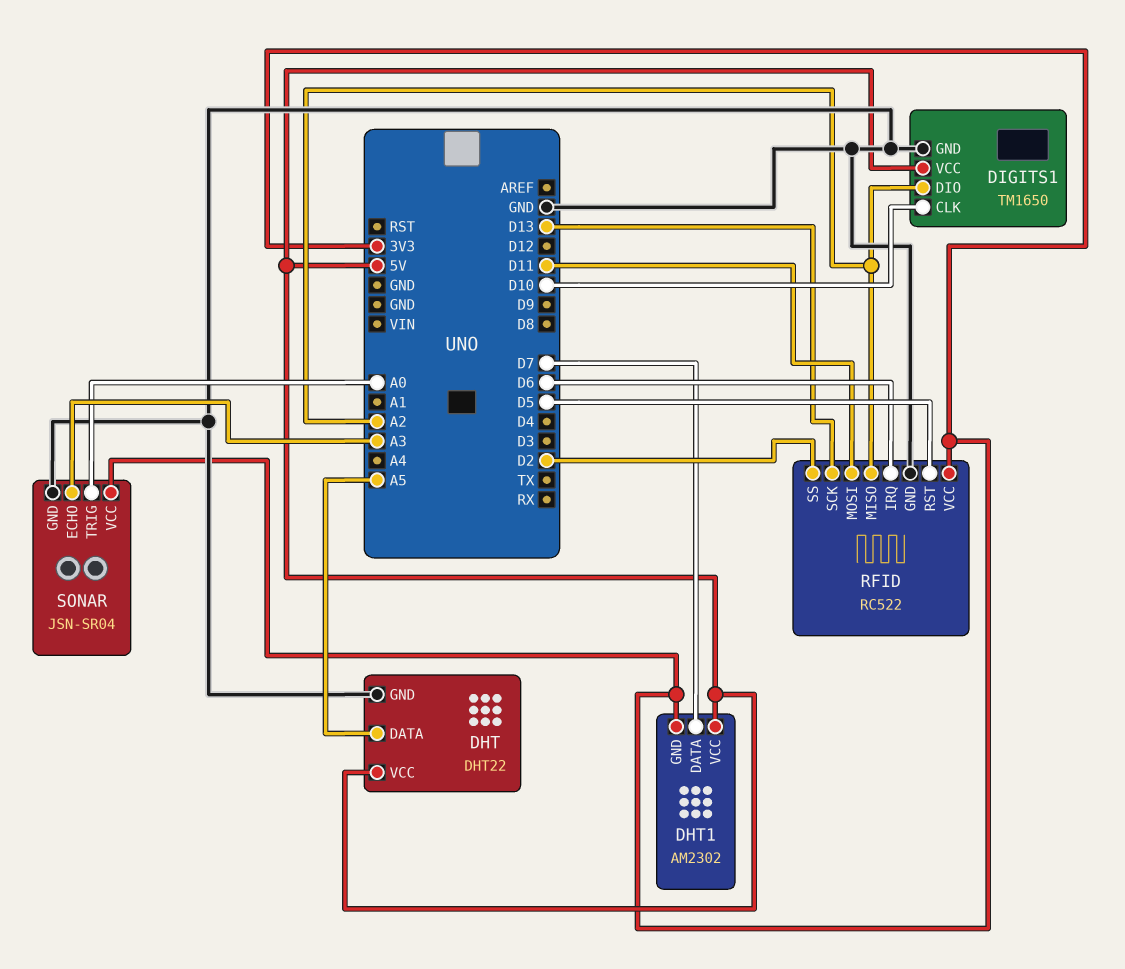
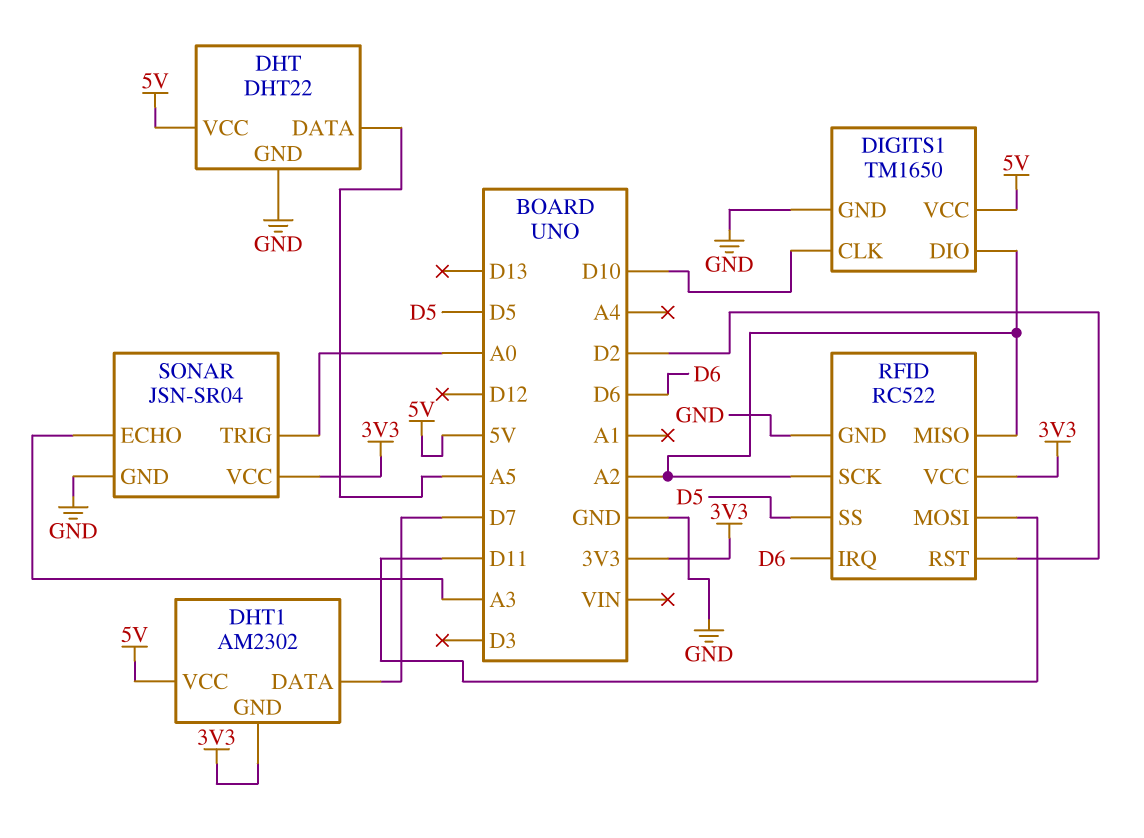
RFID pin RST: D5 -> D2
RFID pin SCK: D13 -> A2
RFID pin SS: D2 -> D5

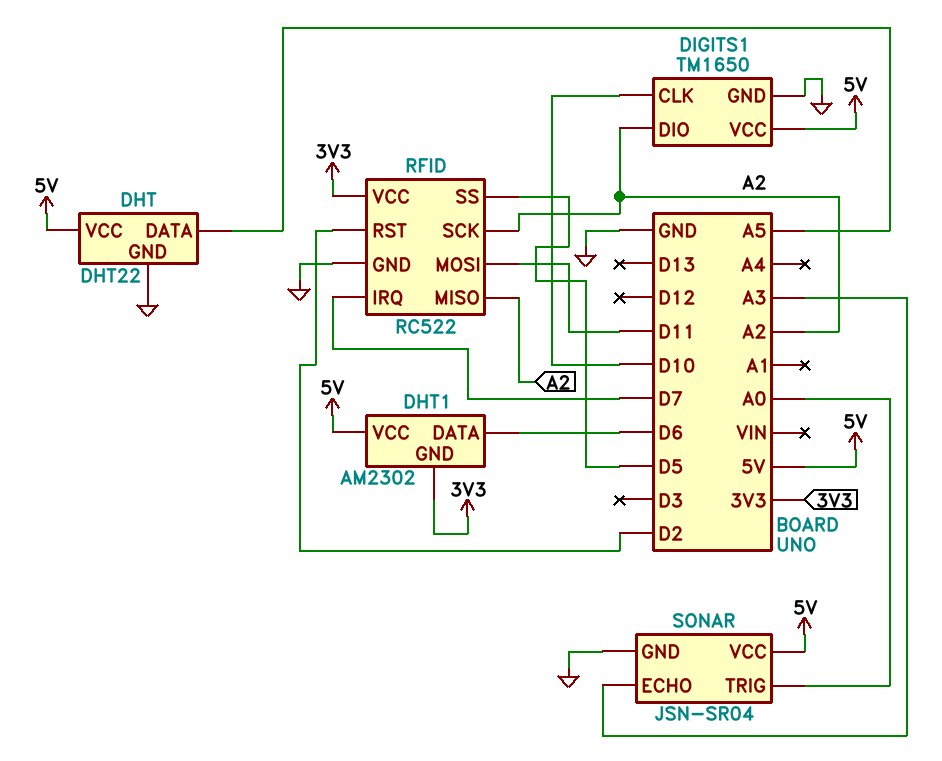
DHT1 pin DATA: D7 -> D6
RFID pin IRQ: D6 -> D7
SONAR pin VCC: 3V3 -> 5V

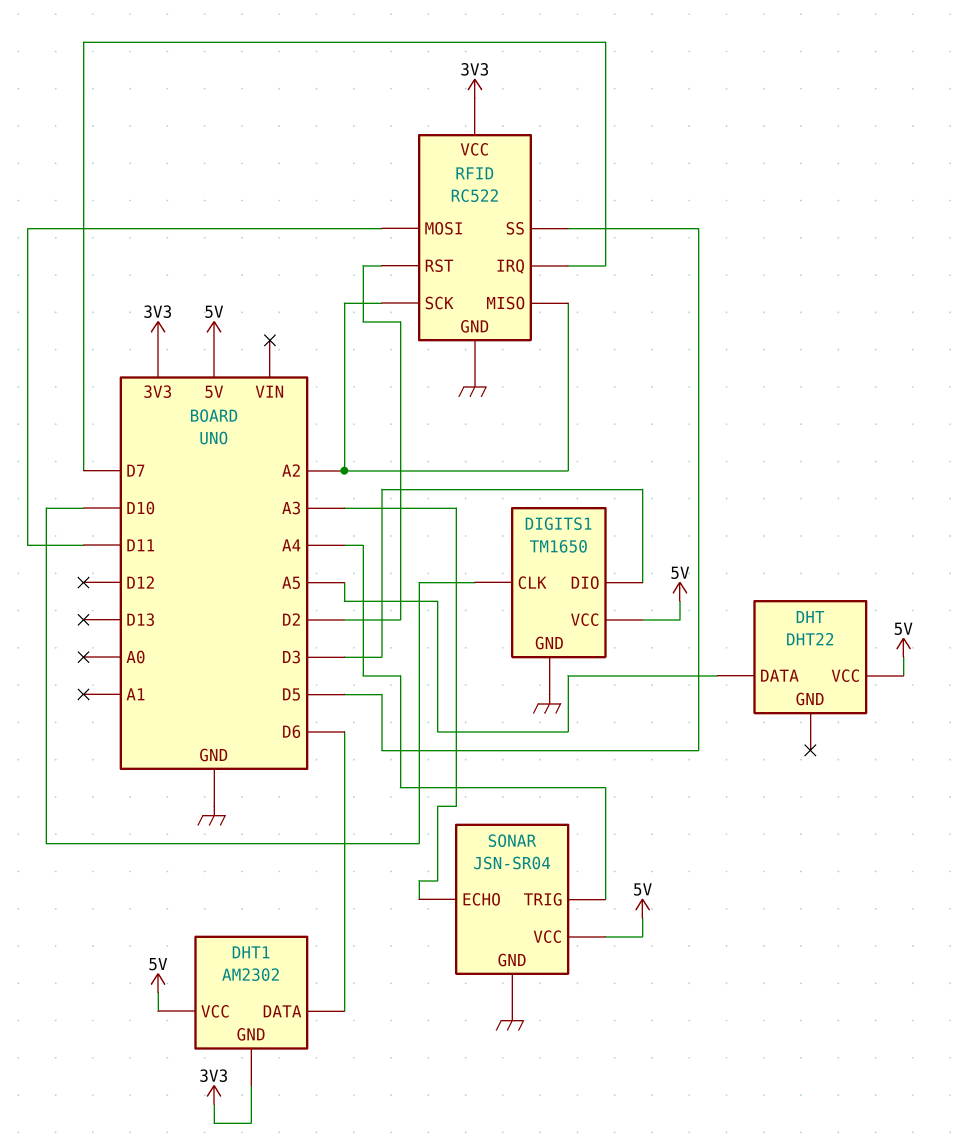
DHT pin GND: GND -> none
DIGITS1 pin DIO: A2 -> D3
SONAR pin TRIG: A0 -> A4

